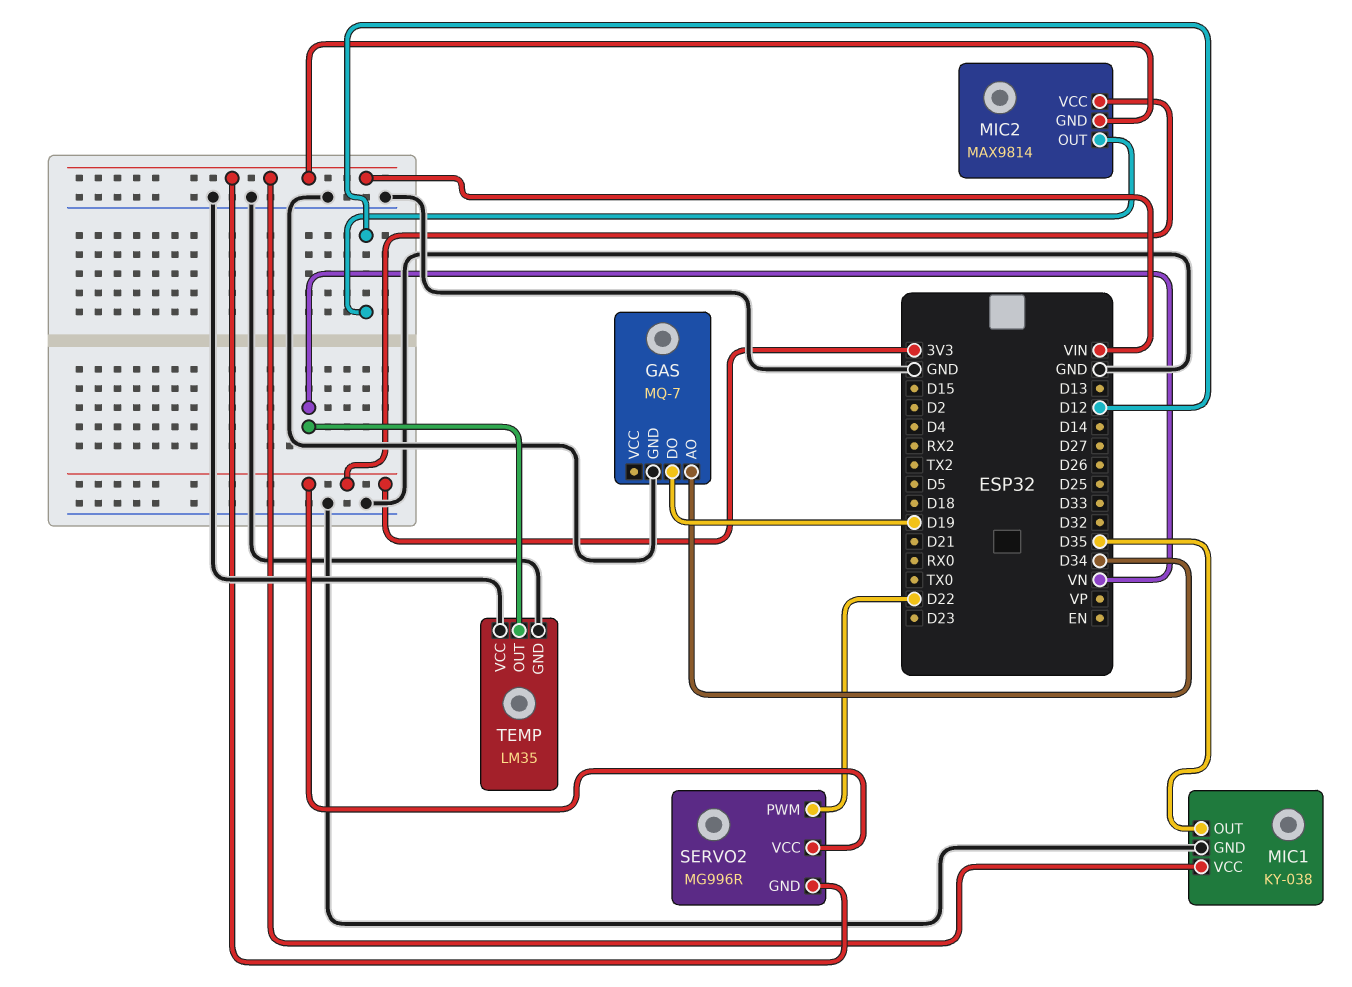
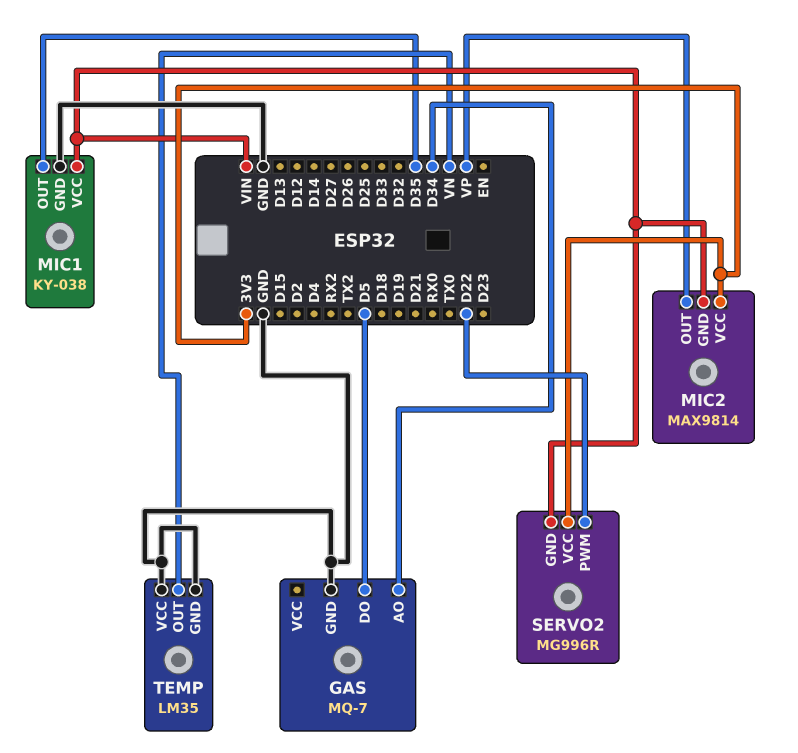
GAS pin DO: D19 -> D5
MIC2 pin OUT: D12 -> VP

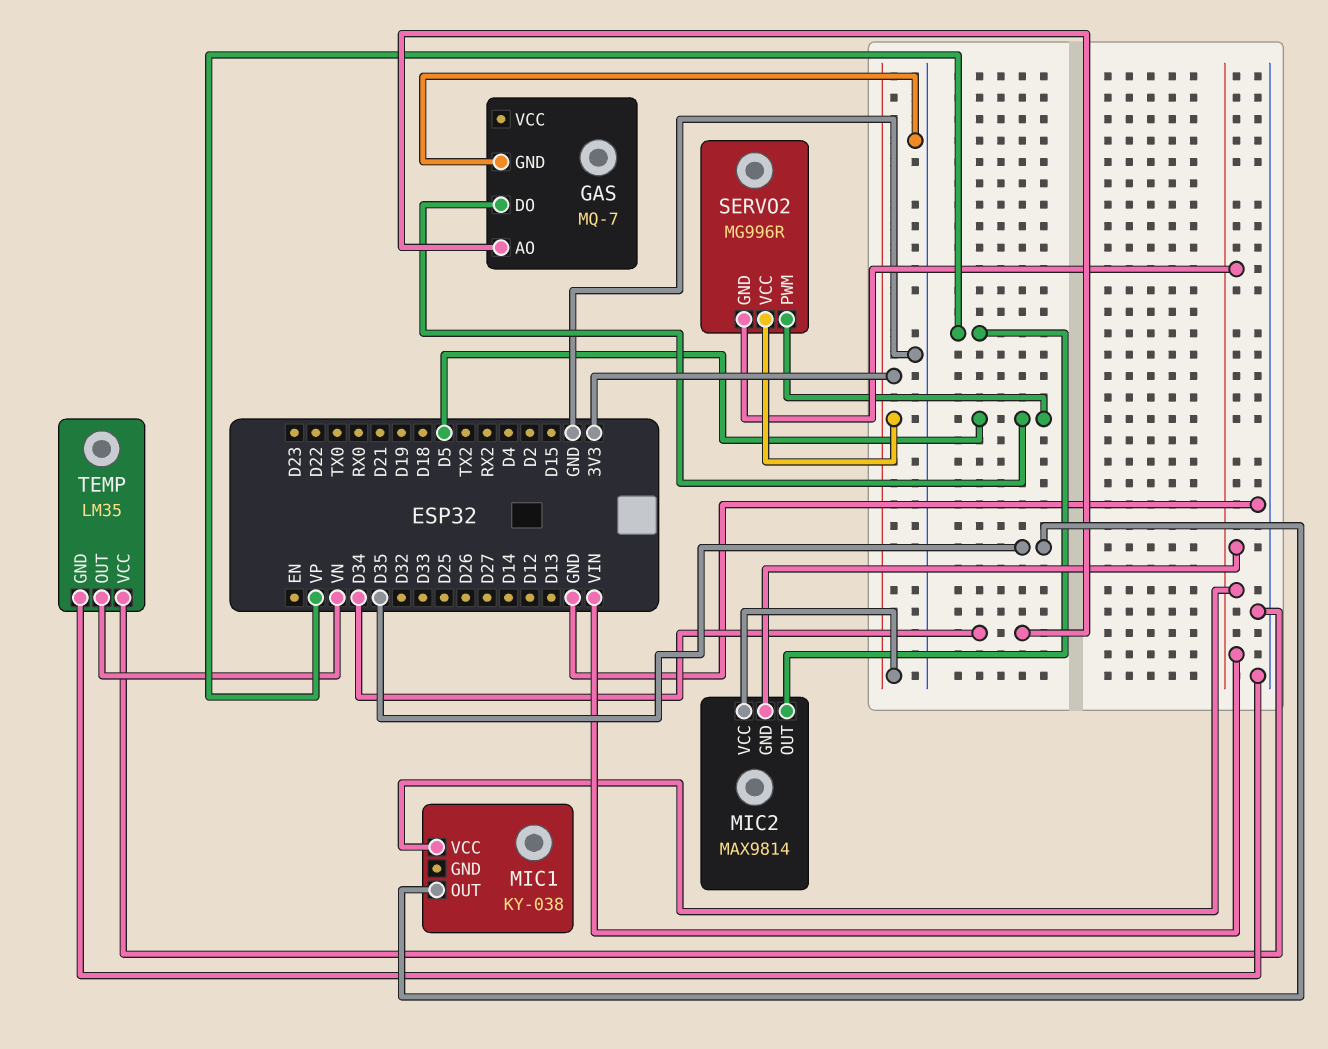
MIC1 pin GND: GND -> none
SERVO2 pin PWM: D22 -> D5

